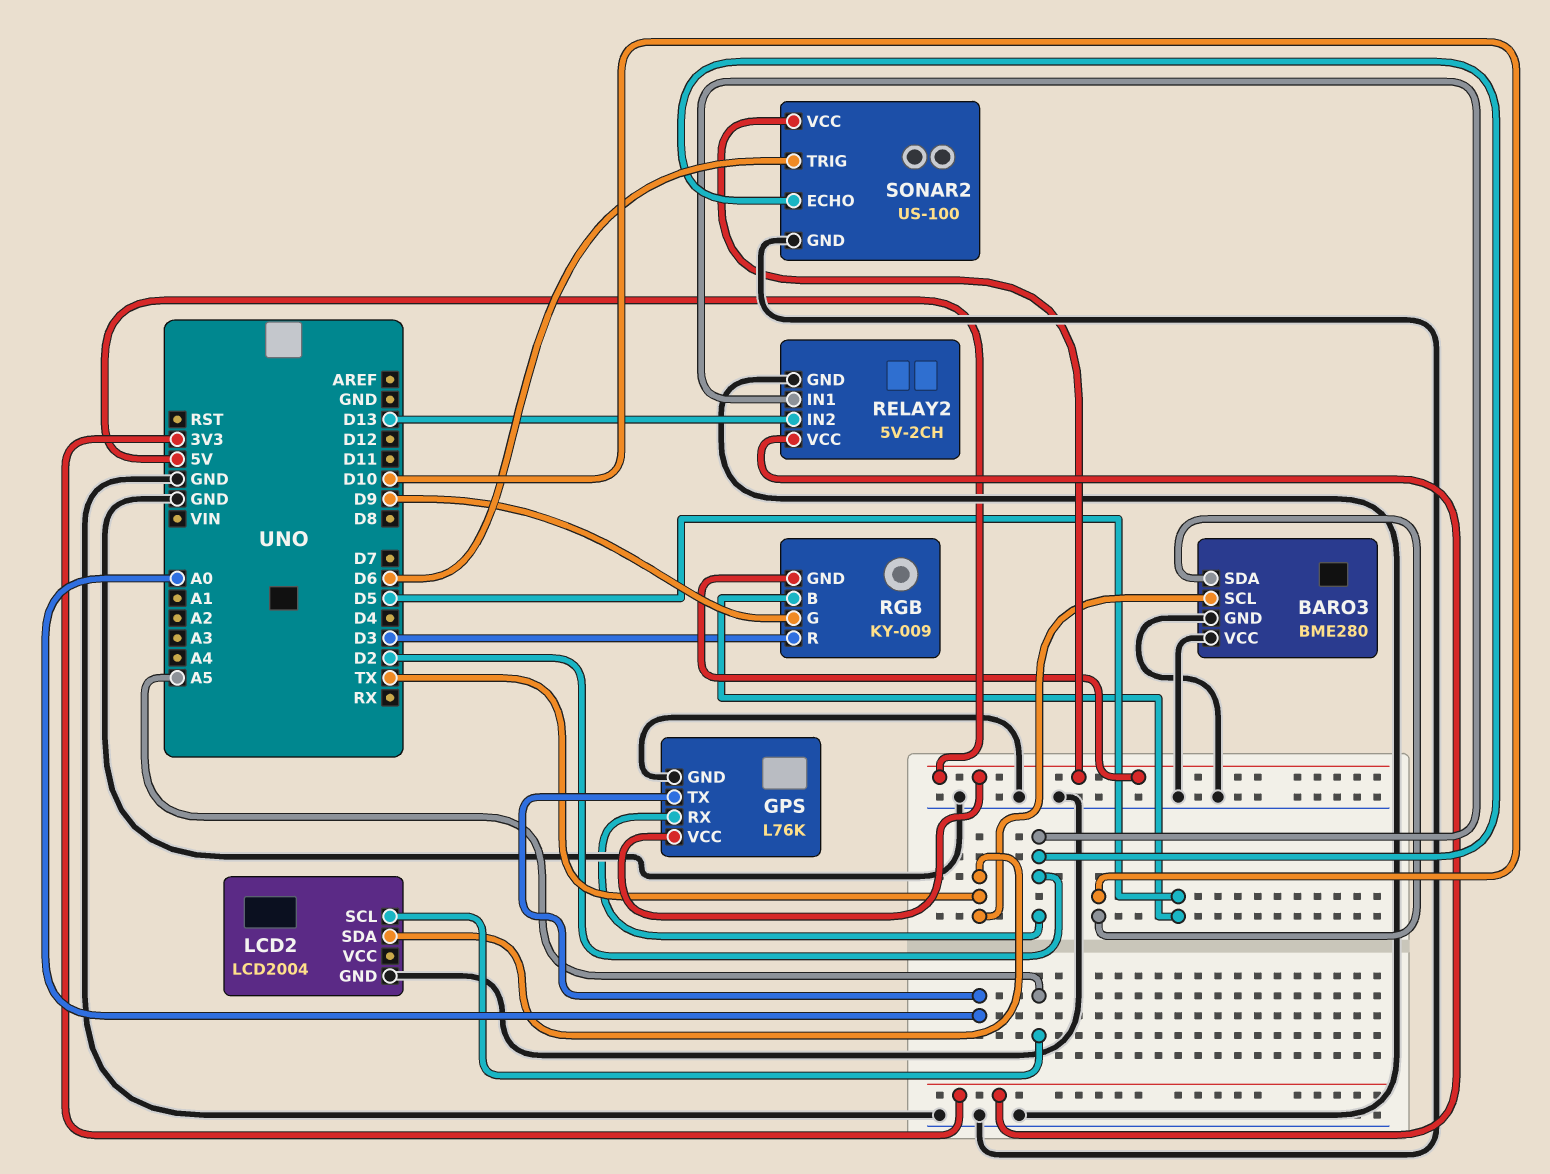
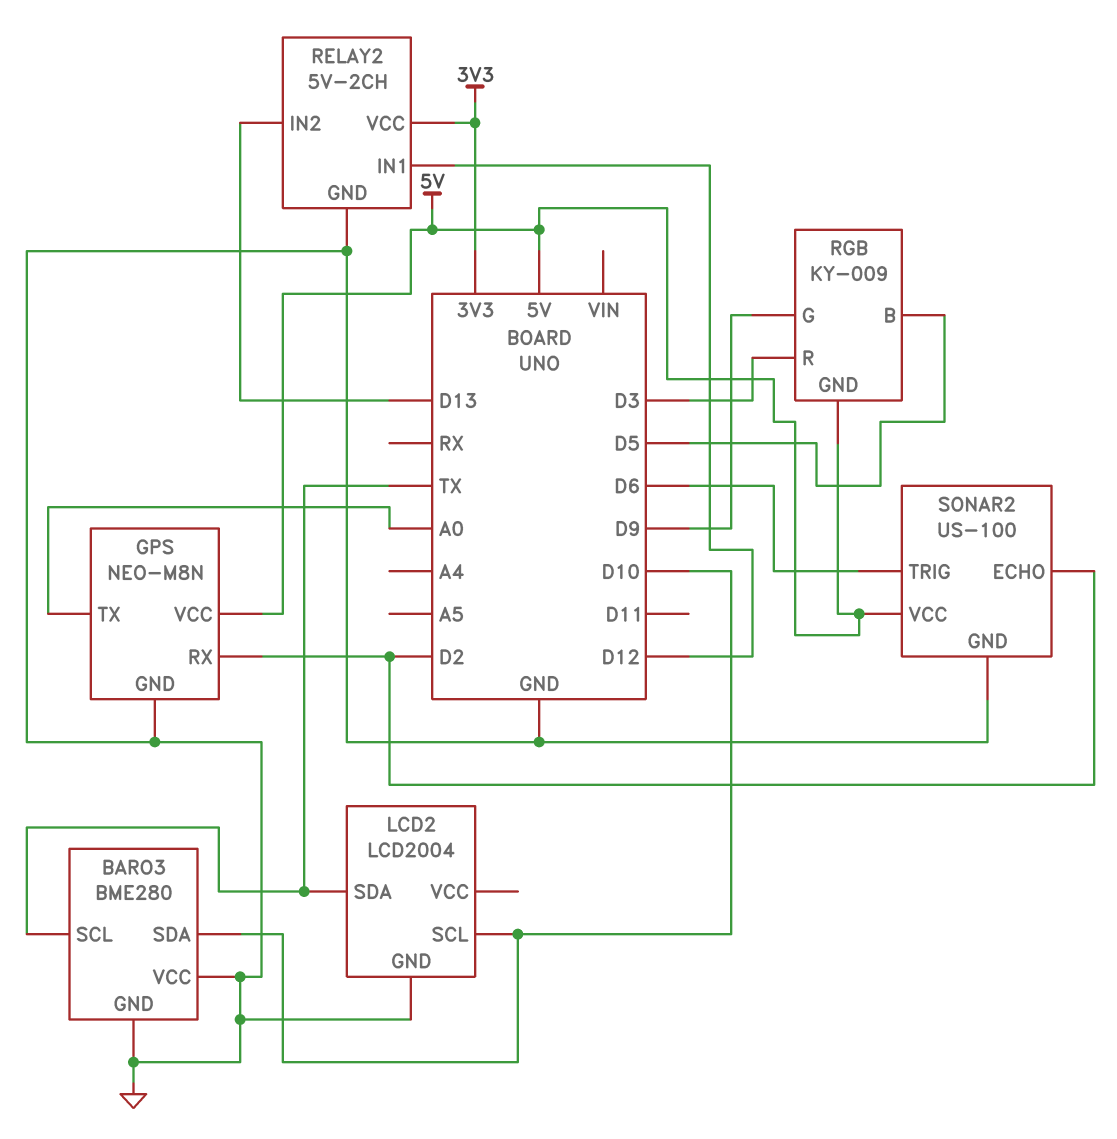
GPS: L76K -> NEO-M8N
LCD2 pin SCL: A5 -> D10
RELAY2 pin IN1: D2 -> D12

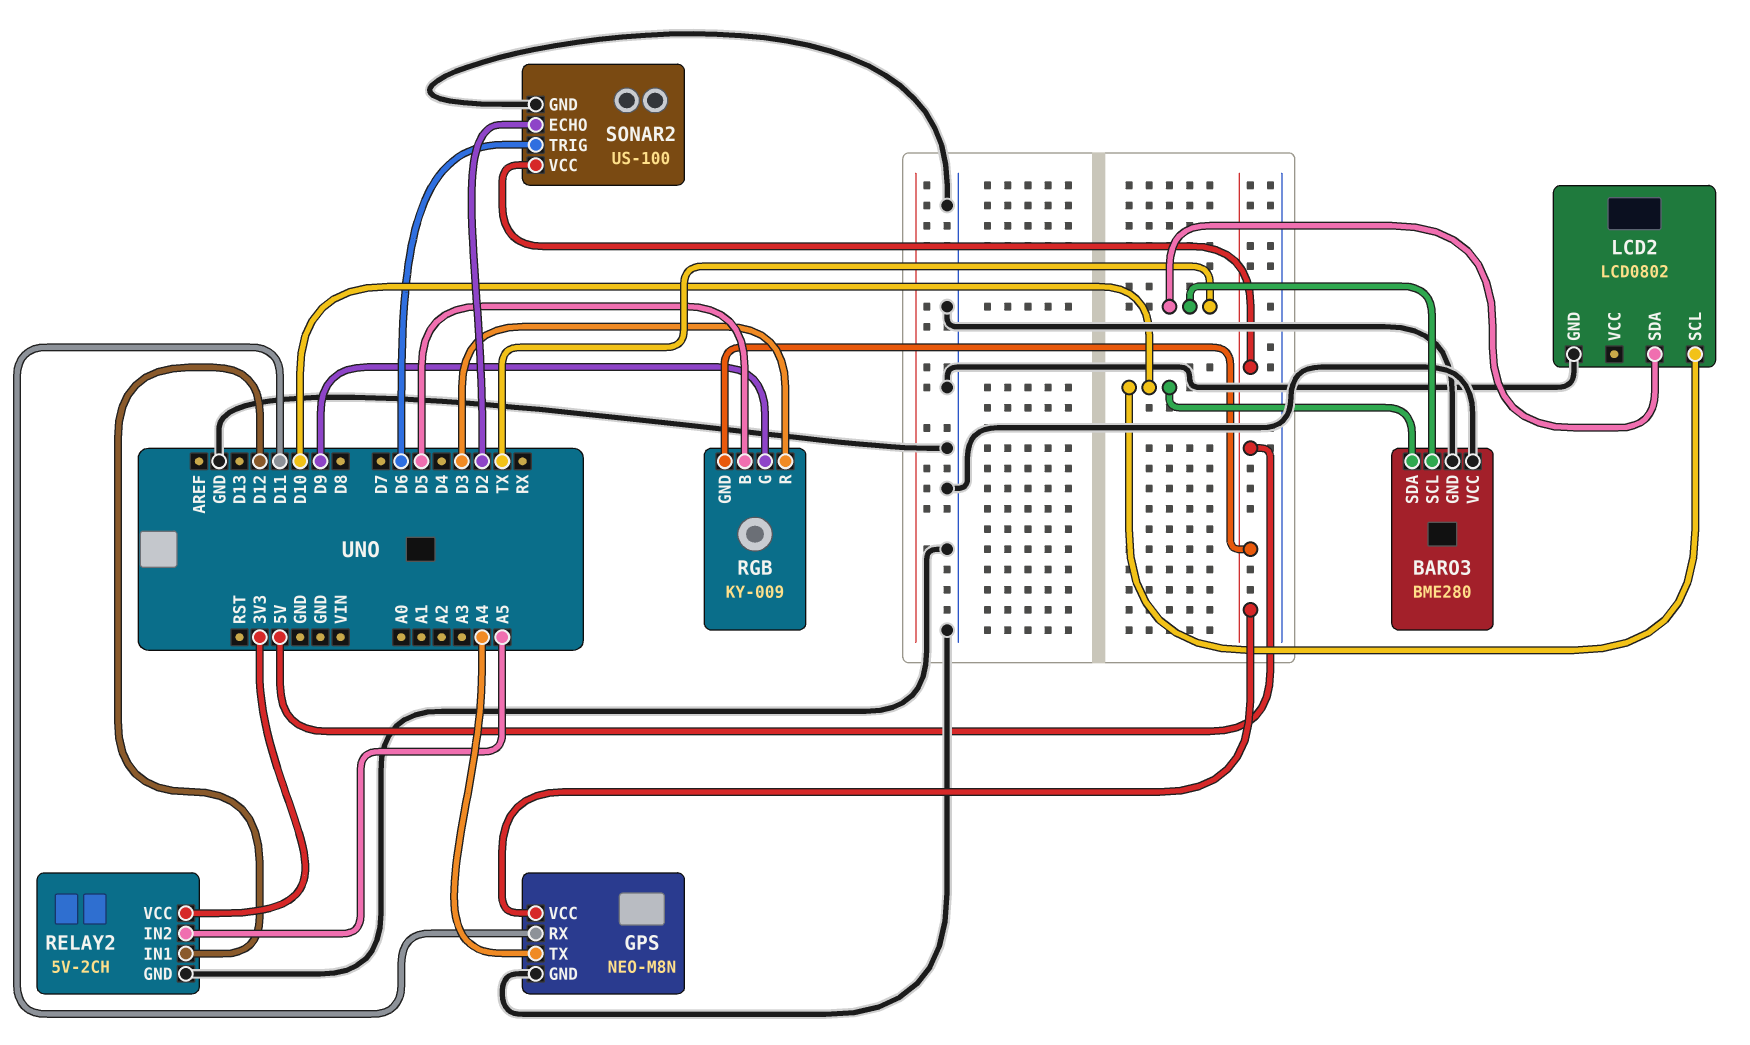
GPS pin RX: D2 -> D11
GPS pin TX: A0 -> A4
LCD2: LCD2004 -> LCD0802
RELAY2 pin IN2: D13 -> A5

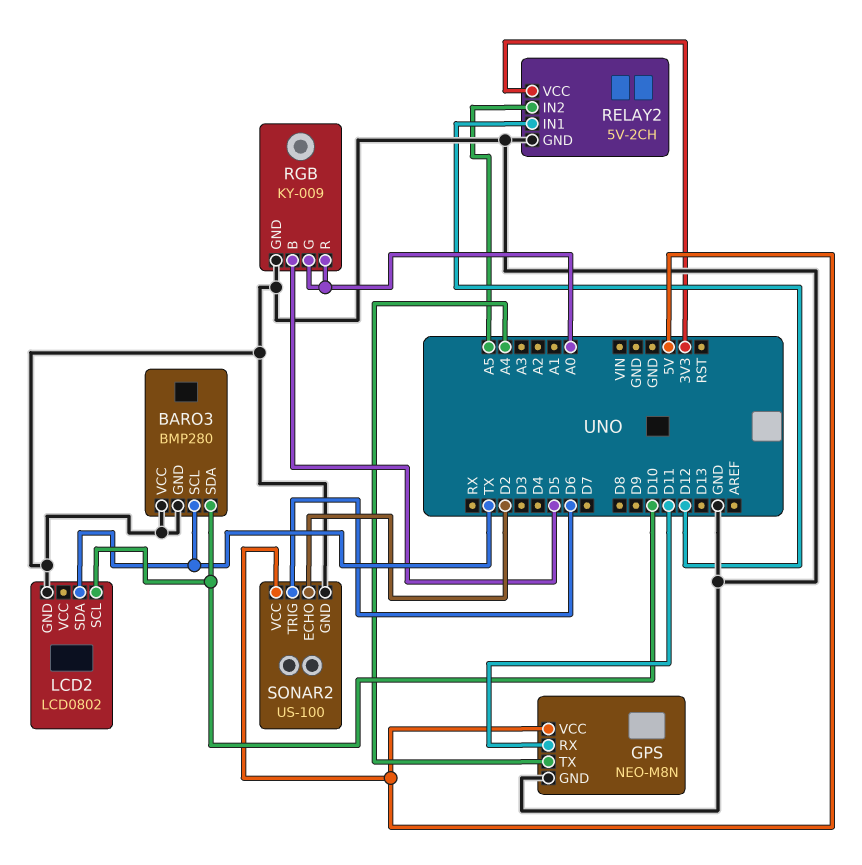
BARO3: BME280 -> BMP280
RGB pin G: D9 -> A0
RGB pin GND: 5V -> GND
RGB pin R: D3 -> A0

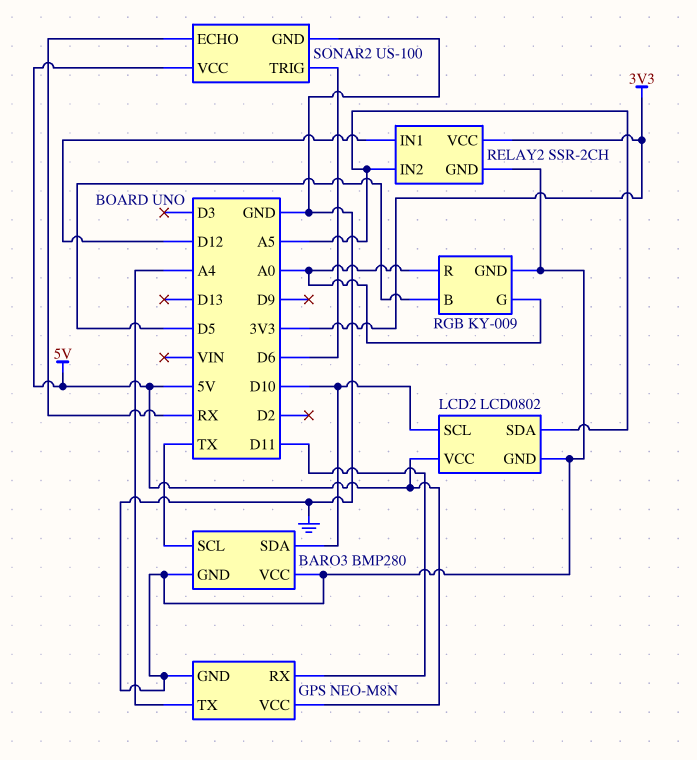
LCD2 pin SDA: TX -> A5
LCD2 pin VCC: none -> 5V
RELAY2: 5V-2CH -> SSR-2CH
SONAR2 pin ECHO: D2 -> RX

